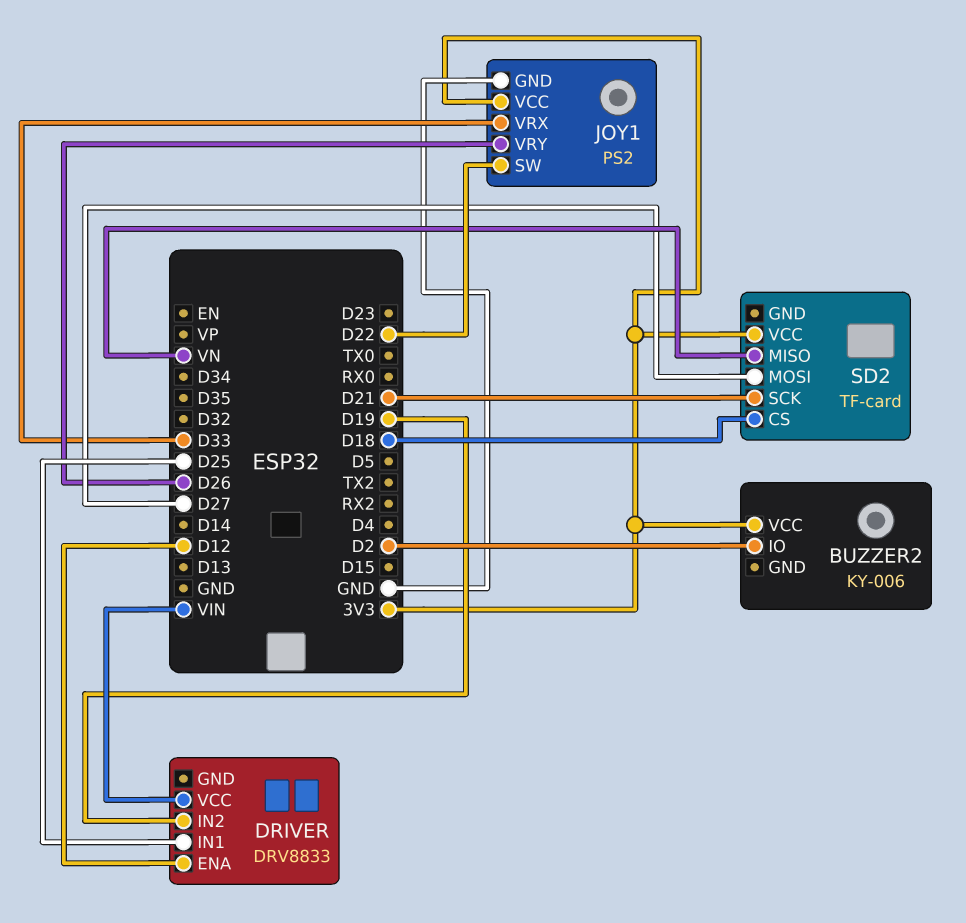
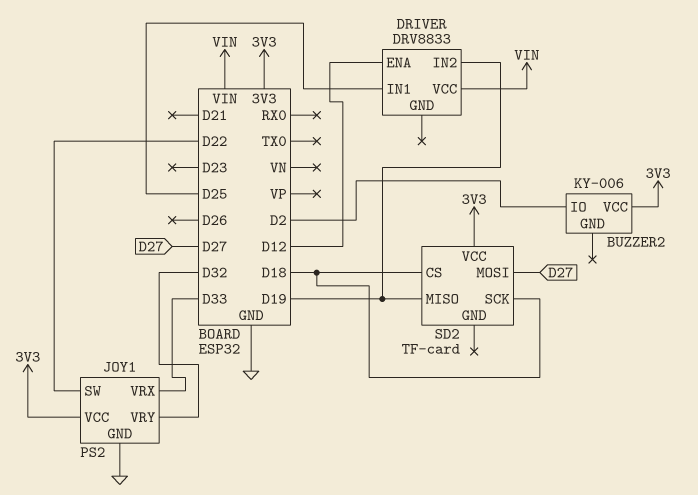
JOY1 pin VRY: D26 -> D32
SD2 pin MISO: VN -> D19
SD2 pin SCK: D21 -> D18

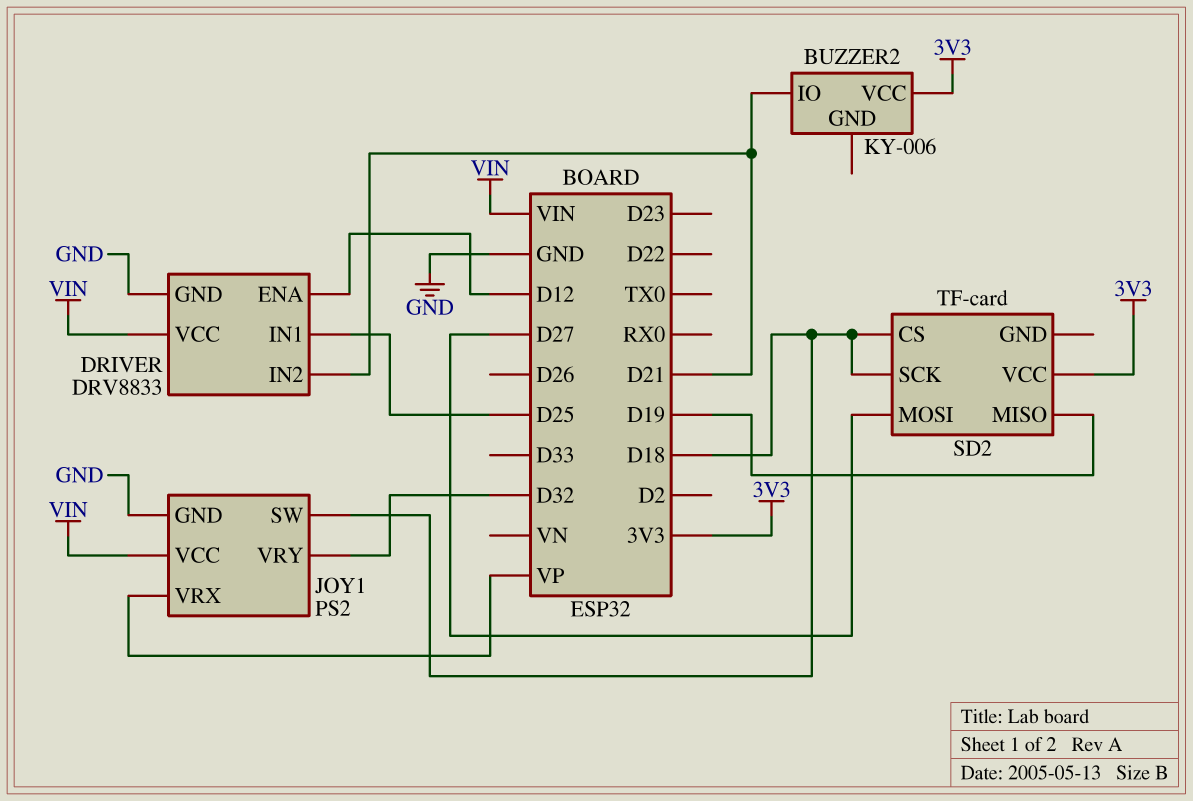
BUZZER2 pin IO: D2 -> D21
DRIVER pin GND: none -> GND
DRIVER pin IN2: D19 -> D21
JOY1 pin SW: D22 -> D18
JOY1 pin VCC: 3V3 -> VIN
JOY1 pin VRX: D33 -> VP

